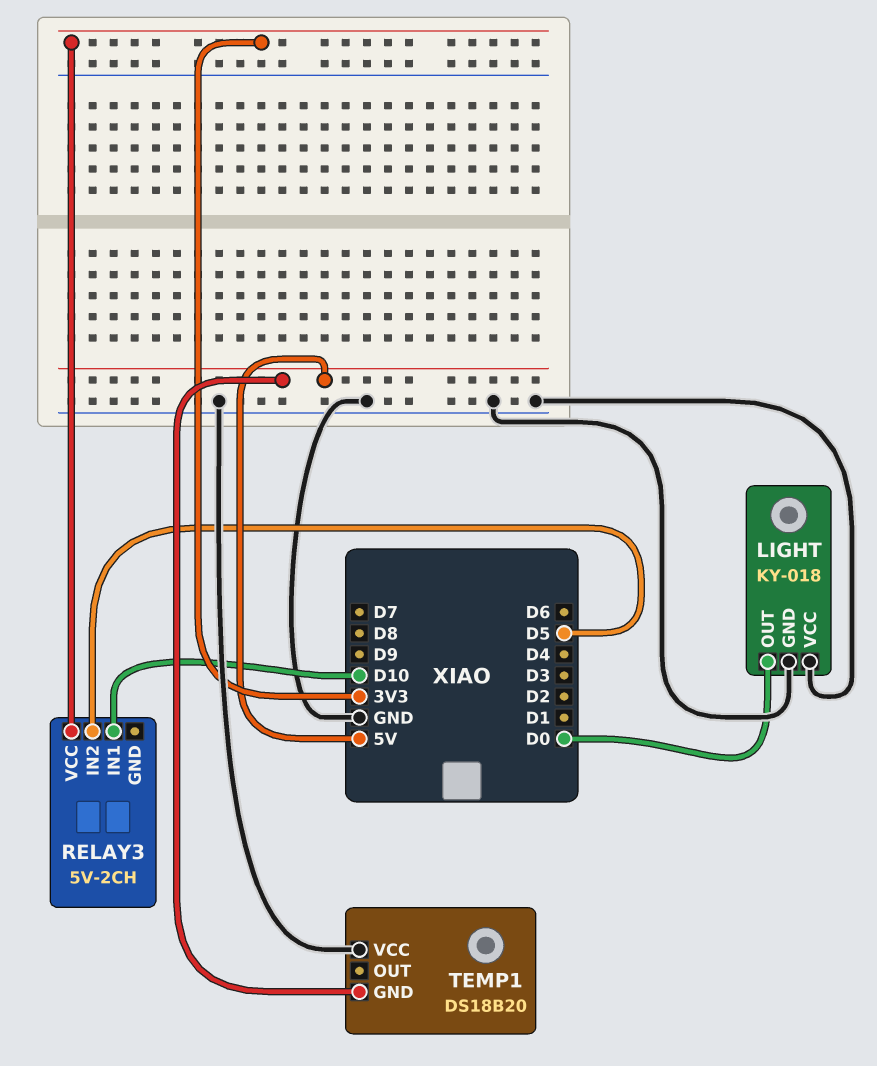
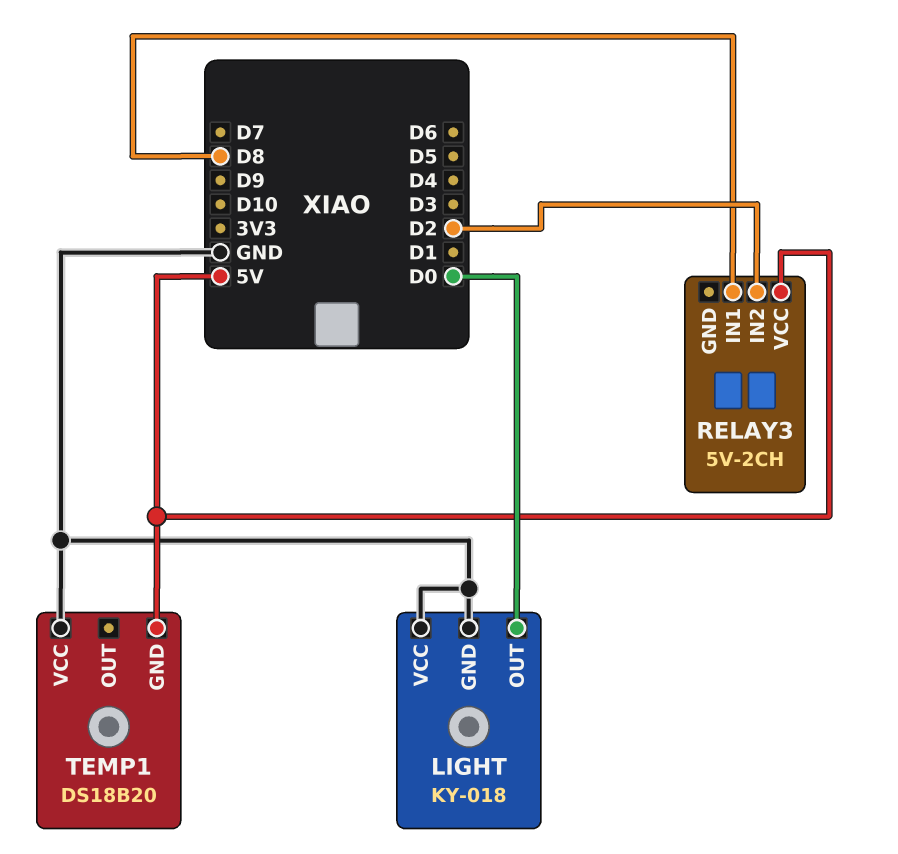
RELAY3 pin IN1: D10 -> D8
RELAY3 pin IN2: D5 -> D2
RELAY3 pin VCC: 3V3 -> 5V

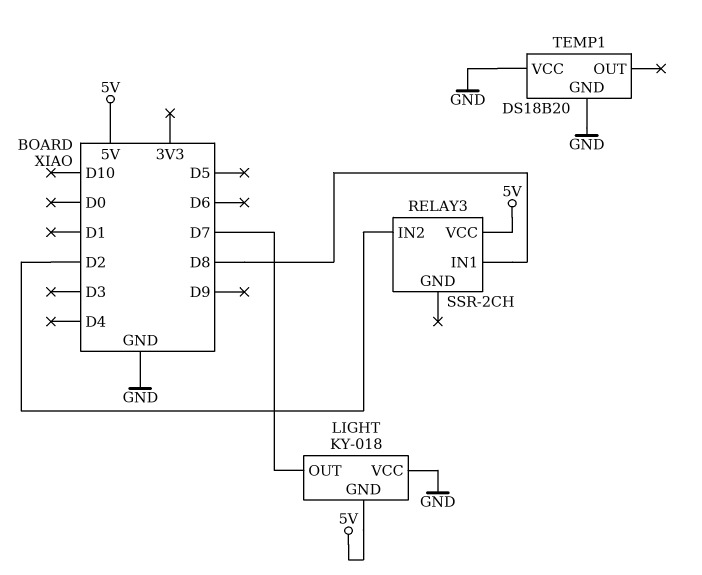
LIGHT pin GND: GND -> 5V
LIGHT pin OUT: D0 -> D7
RELAY3: 5V-2CH -> SSR-2CH
TEMP1 pin GND: 5V -> GND

